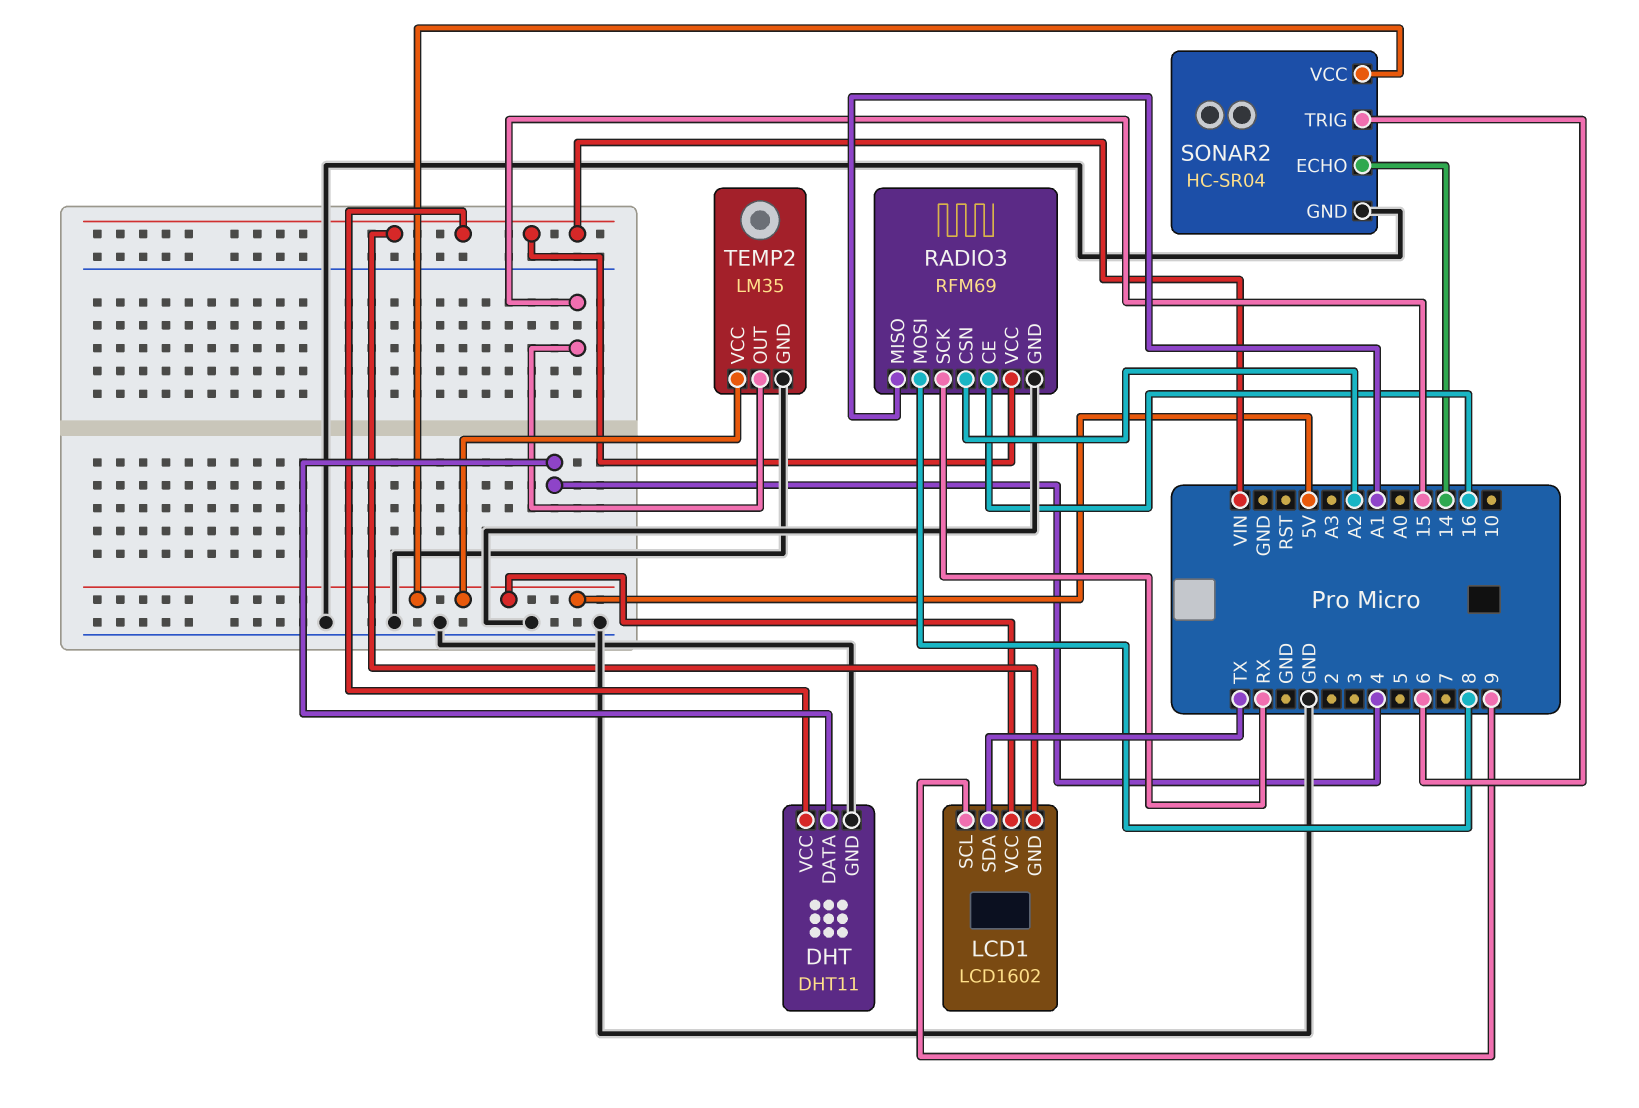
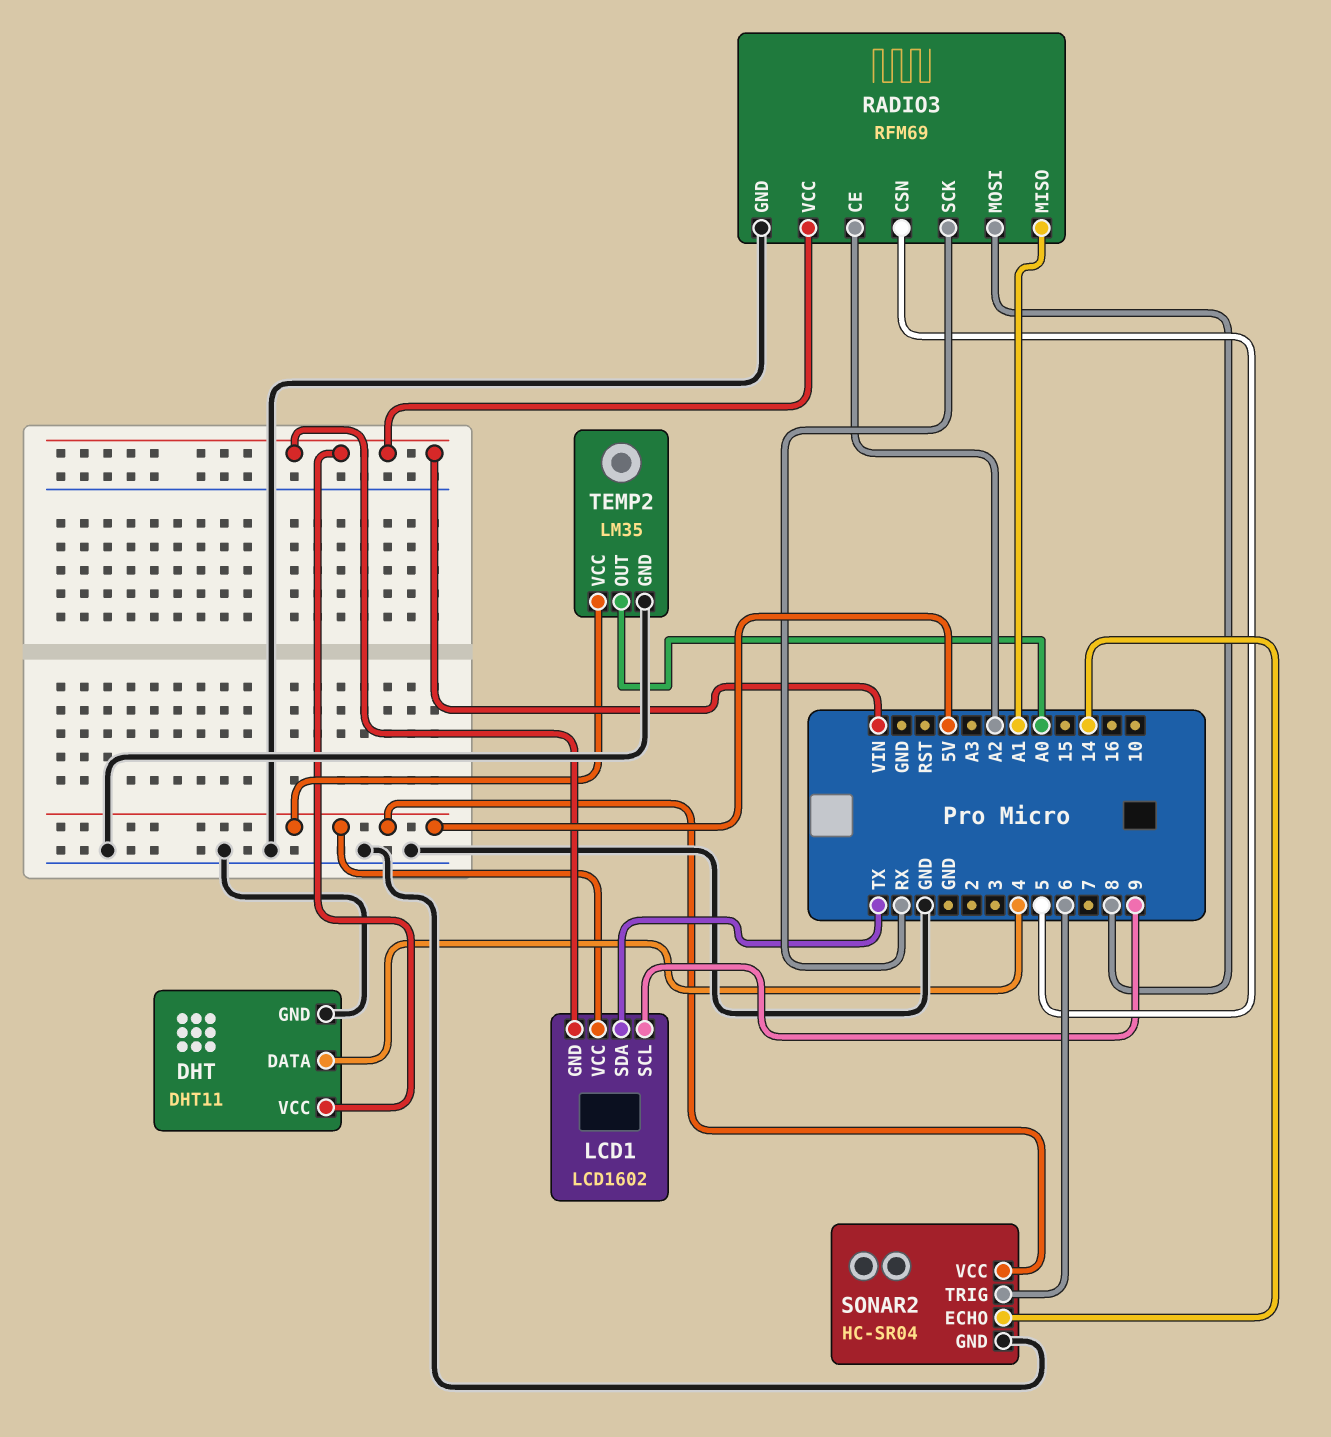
RADIO3 pin CE: 16 -> A2
RADIO3 pin CSN: A2 -> 5
TEMP2 pin OUT: 15 -> A0

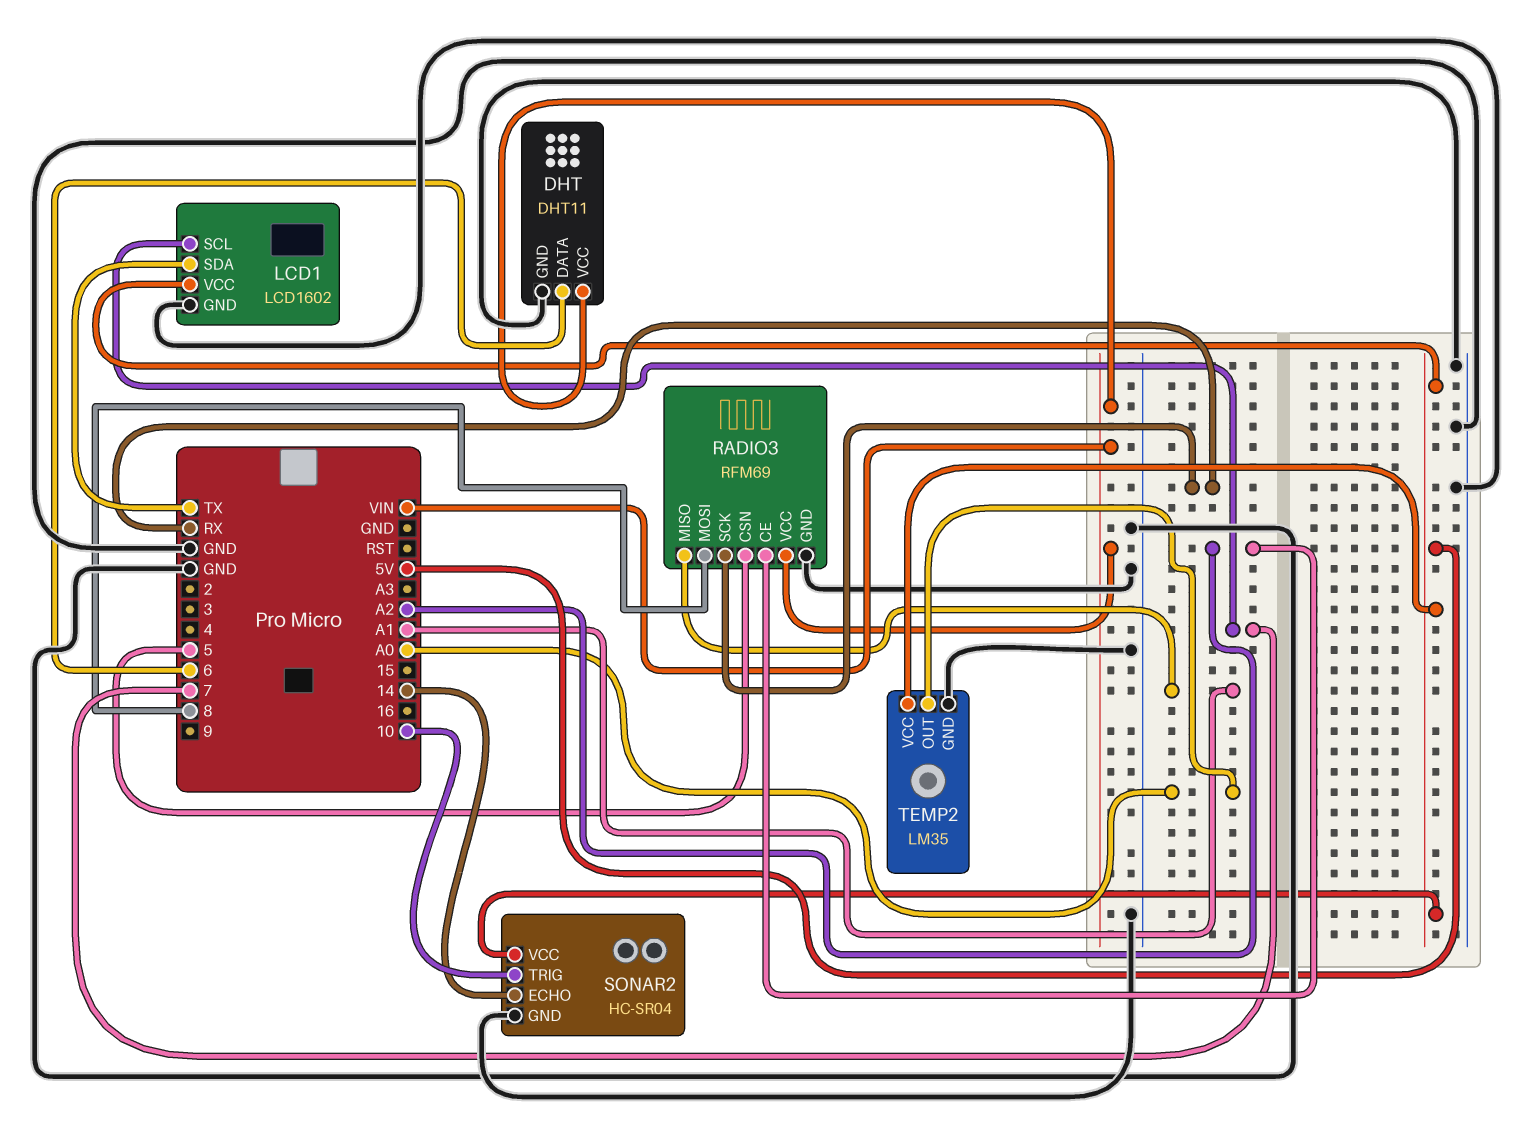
DHT pin DATA: 4 -> 6
LCD1 pin GND: VIN -> GND
LCD1 pin SCL: 9 -> 7
SONAR2 pin TRIG: 6 -> 10

